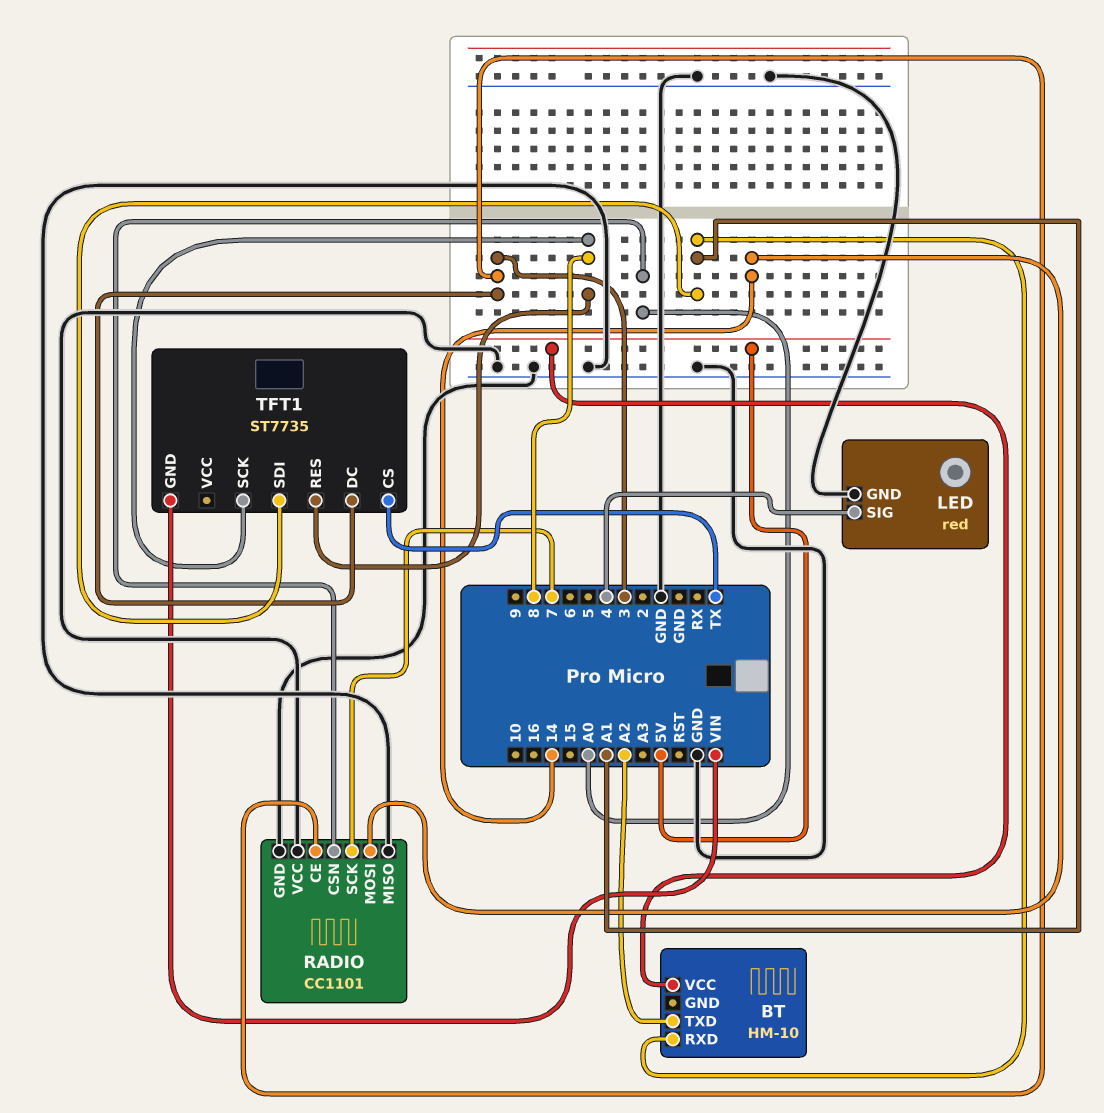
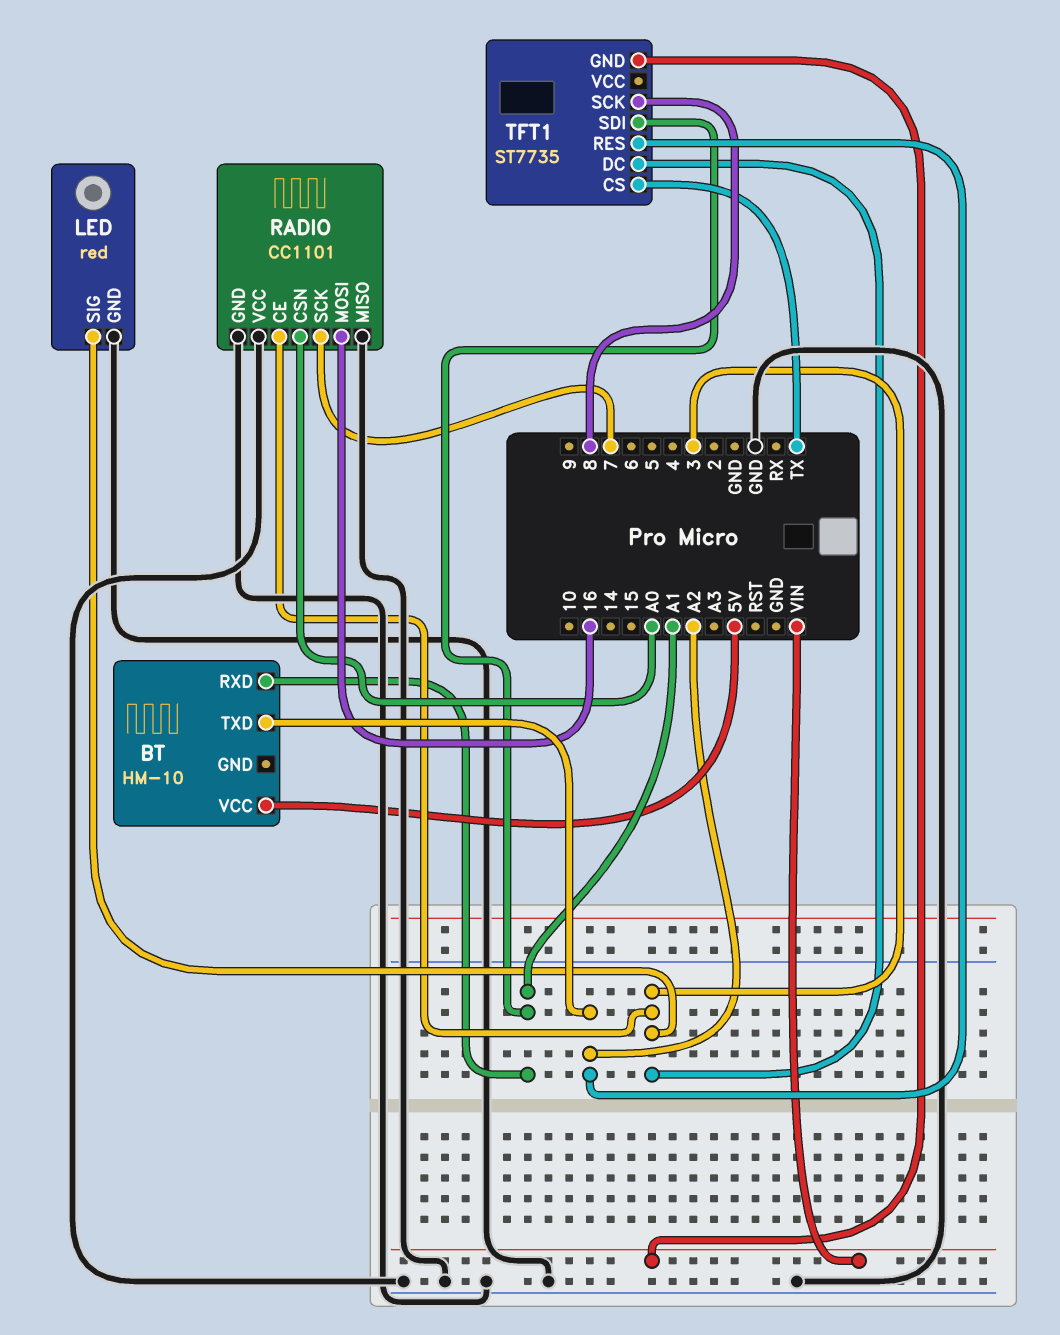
LED pin SIG: 4 -> 3
RADIO pin MOSI: 14 -> 16
TFT1 pin RES: 8 -> A2

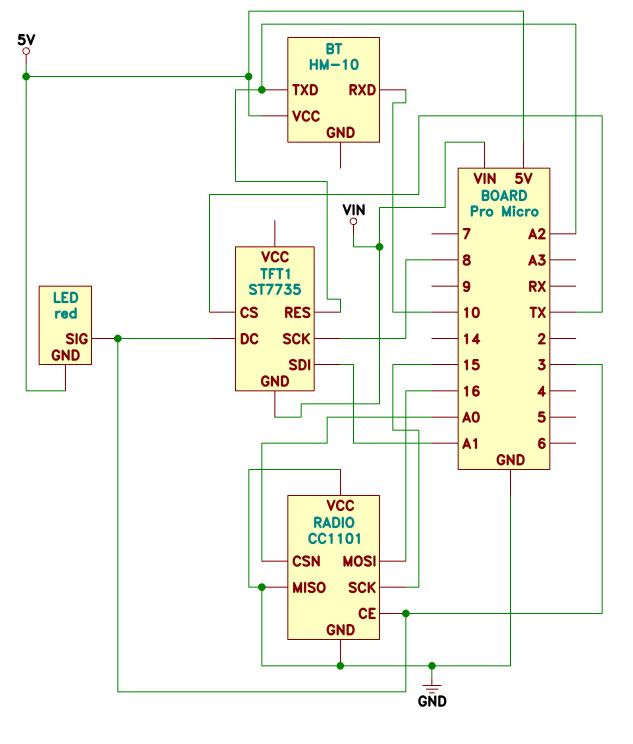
BT pin RXD: A1 -> 10
LED pin GND: GND -> 5V
RADIO pin SCK: 7 -> 15

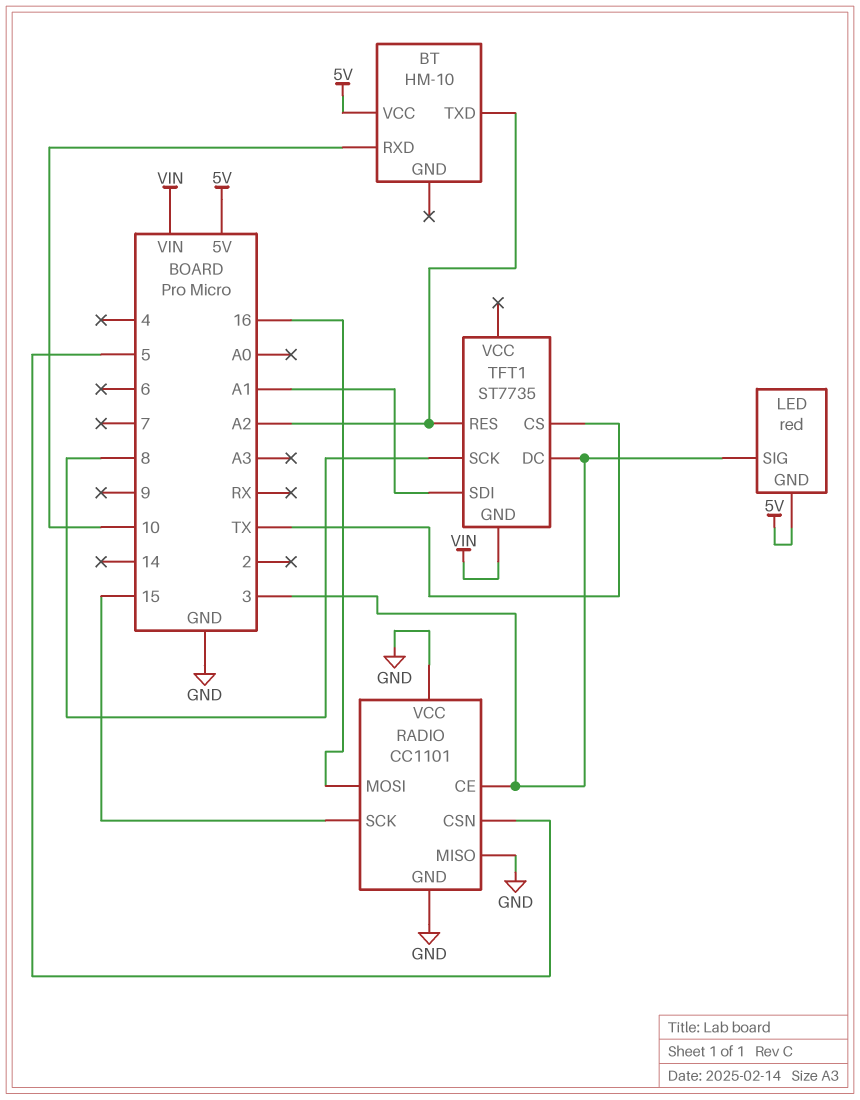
RADIO pin CSN: A0 -> 5

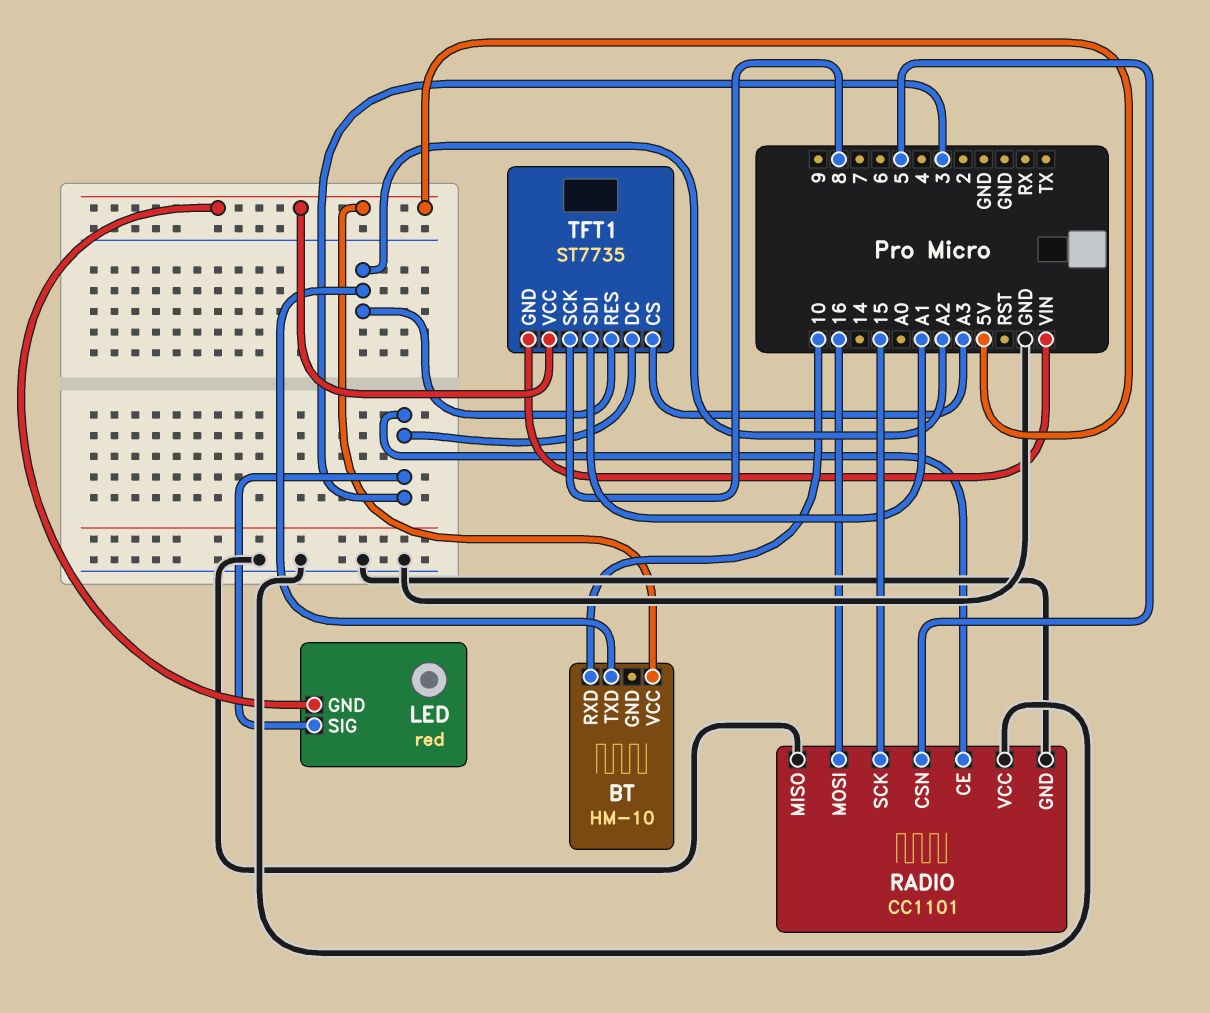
TFT1 pin CS: TX -> A3
TFT1 pin VCC: none -> 5V

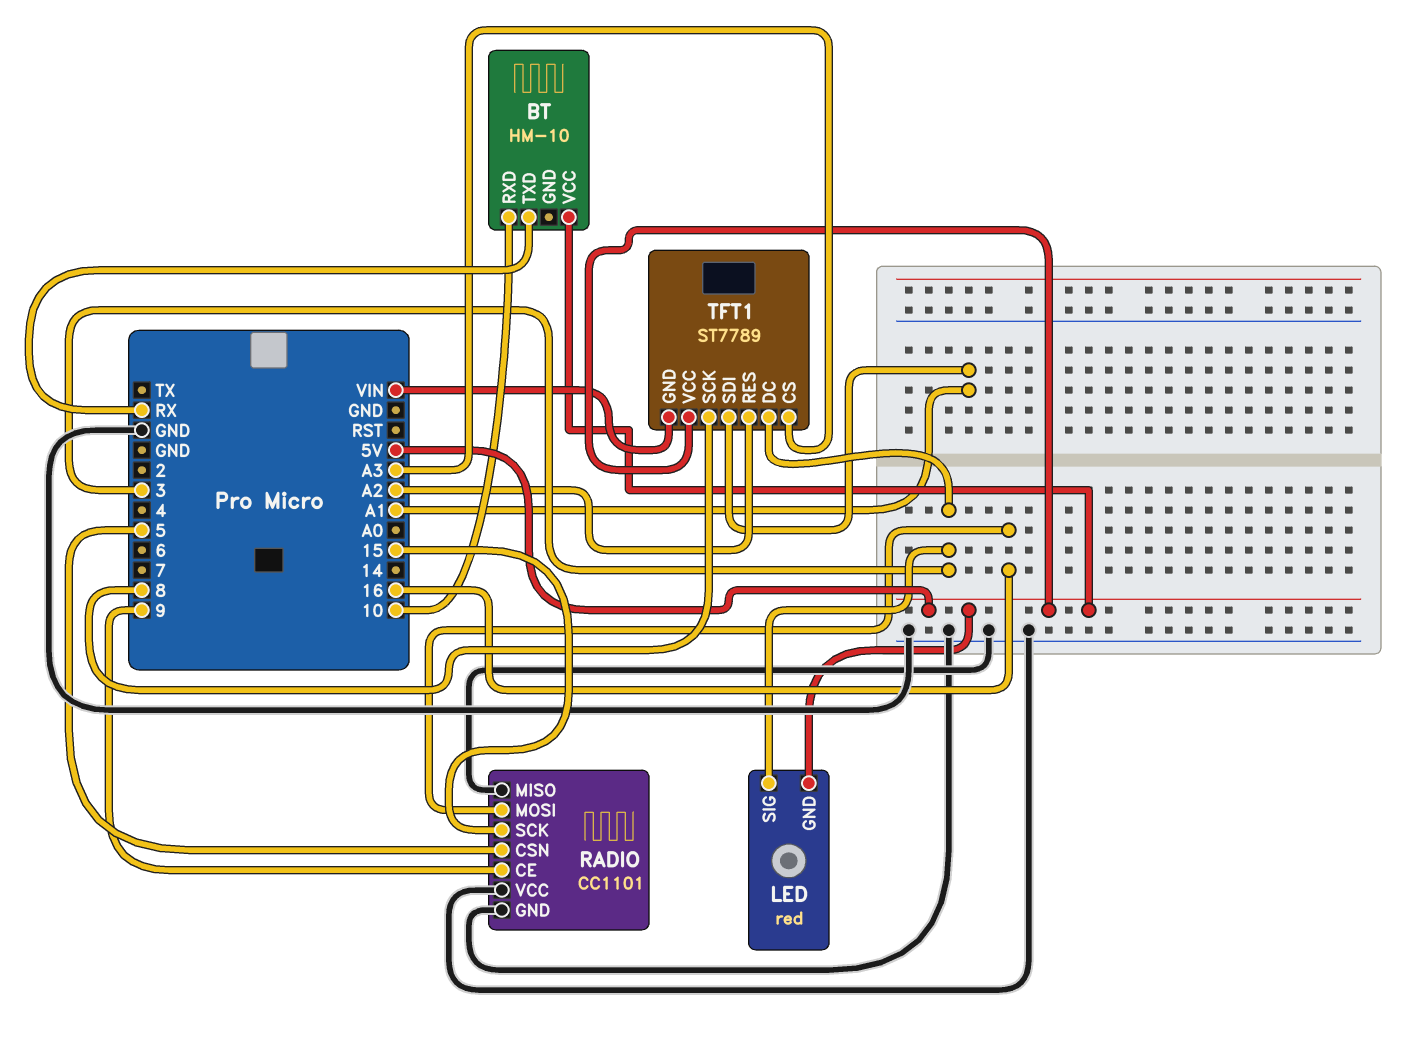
BT pin TXD: A2 -> RX
RADIO pin CE: 3 -> 9
TFT1: ST7735 -> ST7789

